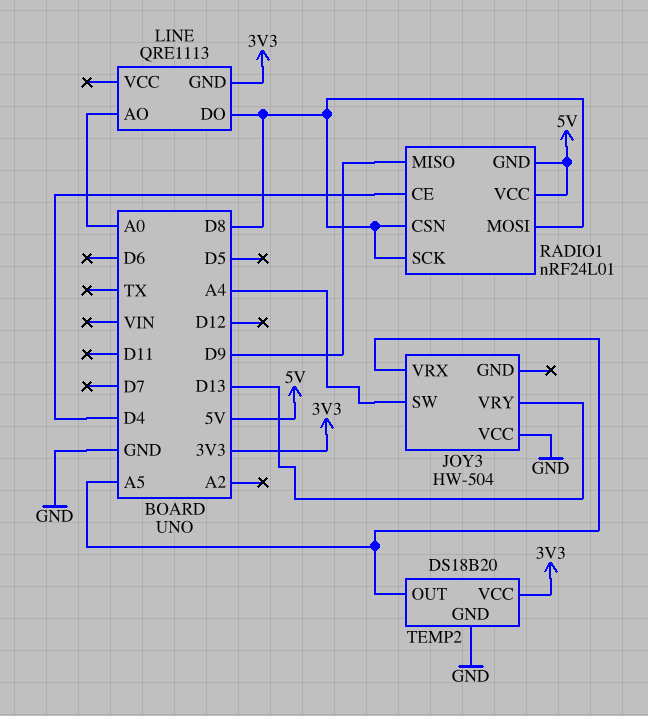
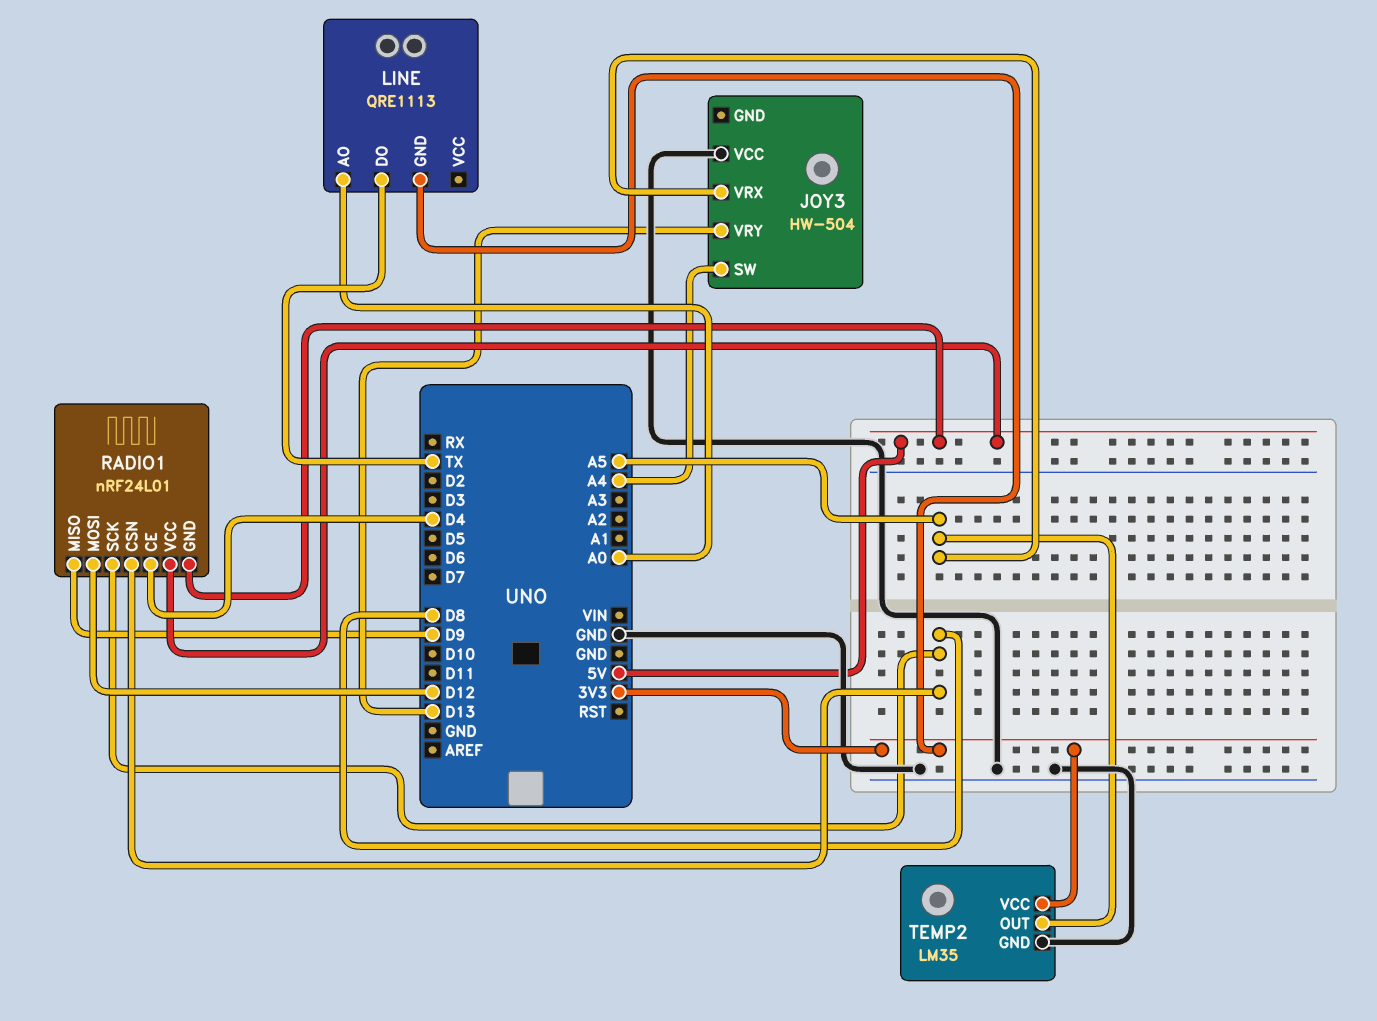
LINE pin DO: D8 -> TX
RADIO1 pin MOSI: D8 -> D12
TEMP2: DS18B20 -> LM35

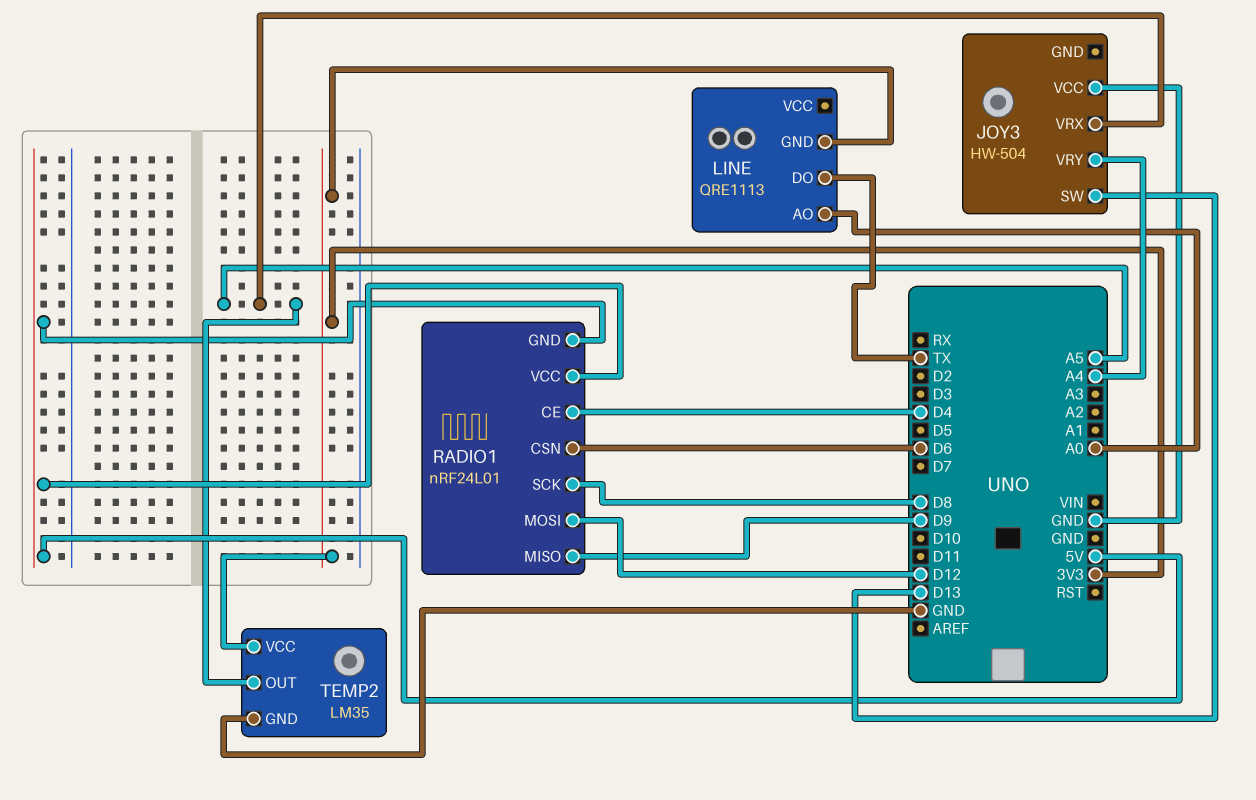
JOY3 pin SW: A4 -> D13
JOY3 pin VRY: D13 -> A4
RADIO1 pin CSN: D8 -> D6

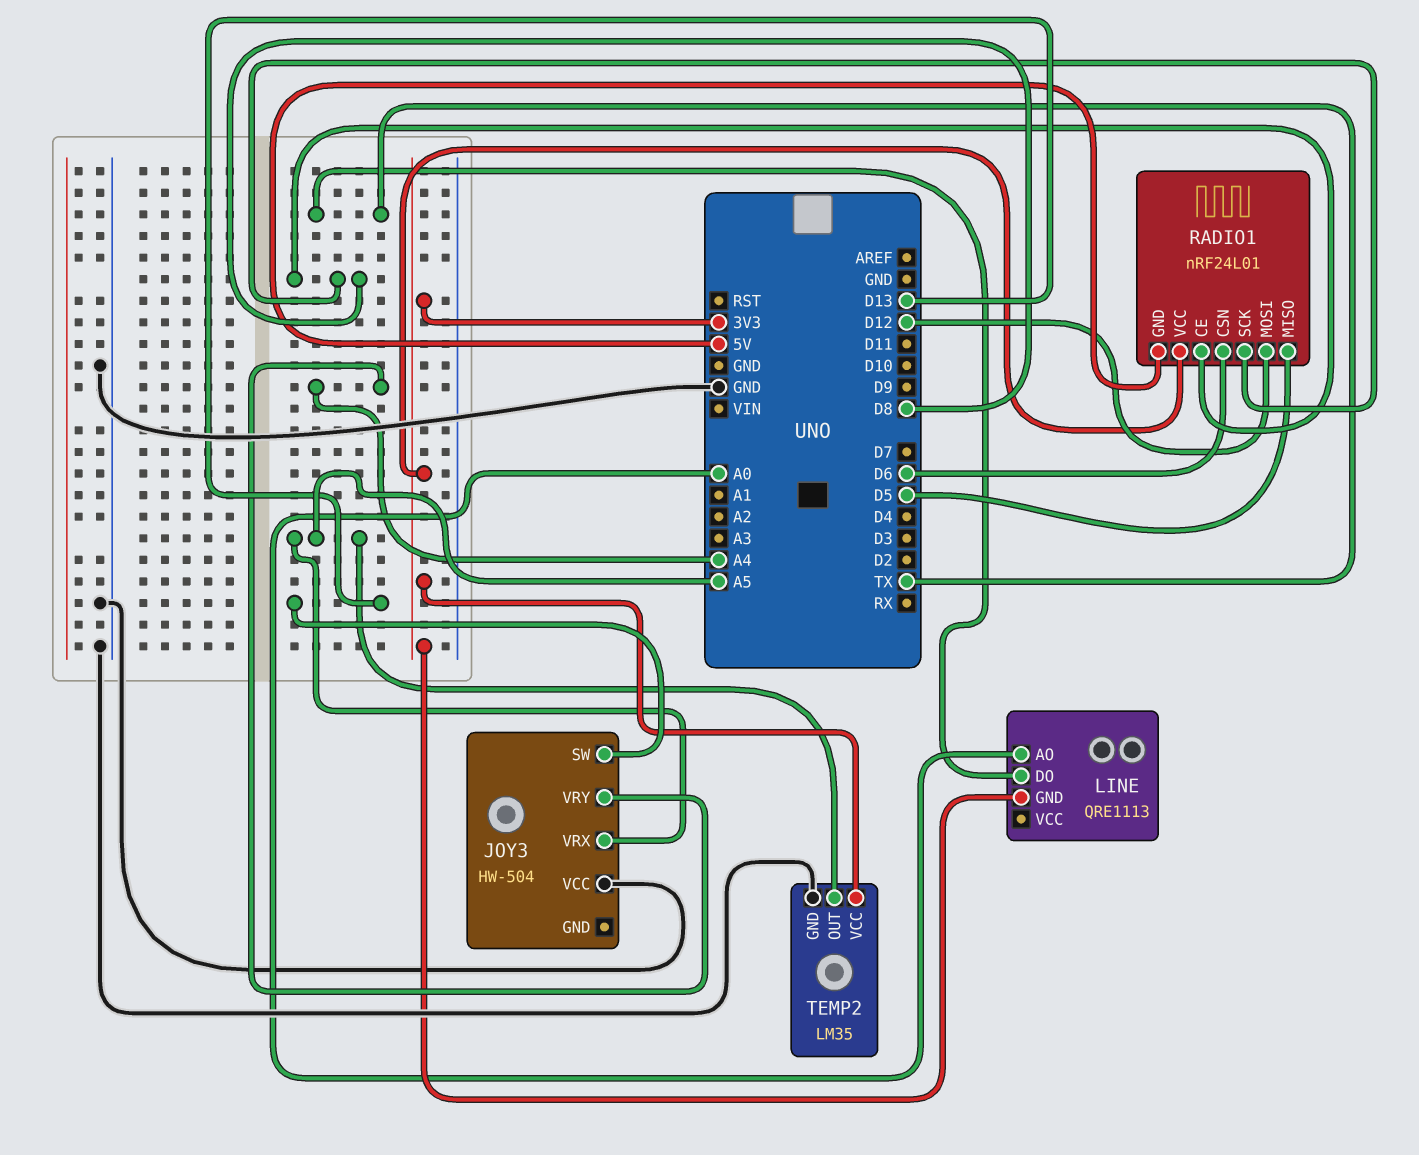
RADIO1 pin CE: D4 -> D8
RADIO1 pin MISO: D9 -> D5
RADIO1 pin VCC: 5V -> 3V3

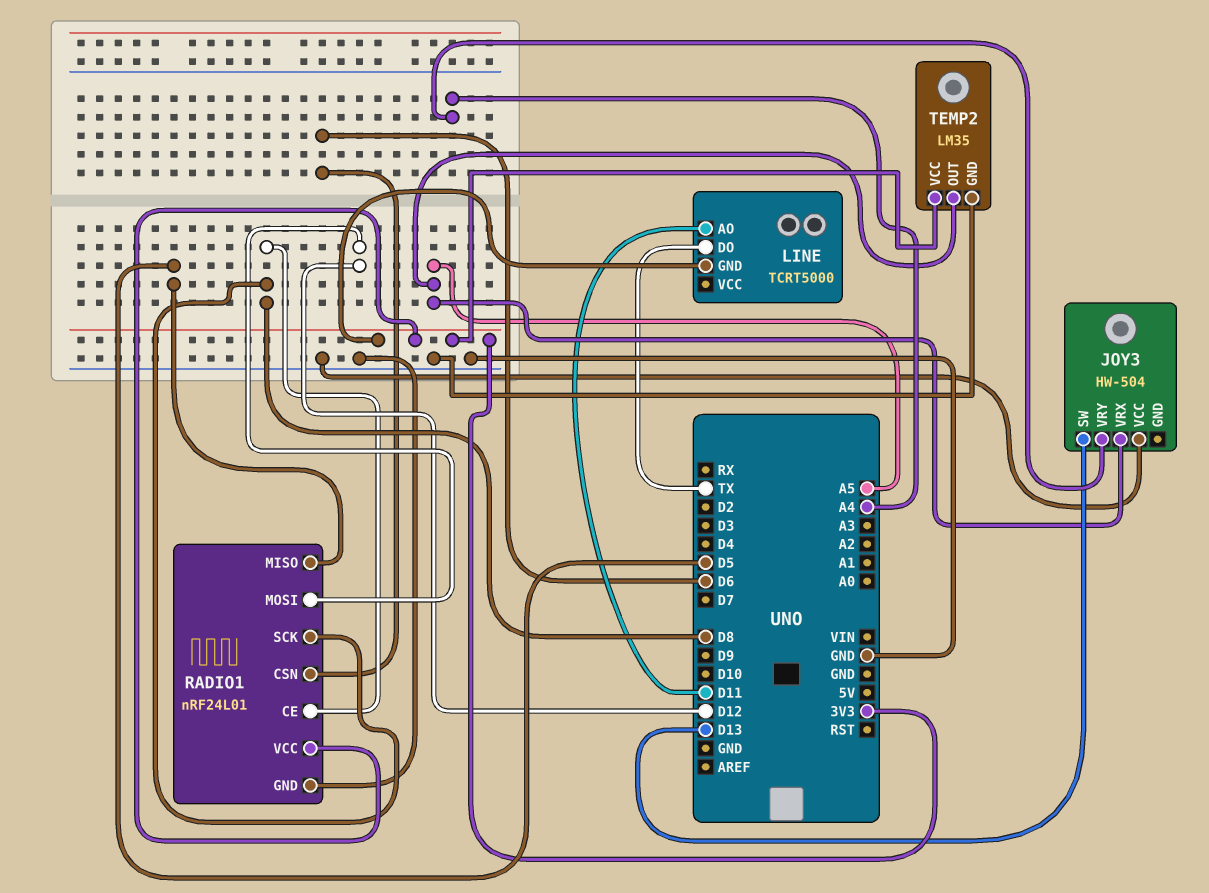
LINE: QRE1113 -> TCRT5000
LINE pin AO: A0 -> D11
RADIO1 pin GND: 5V -> GND

